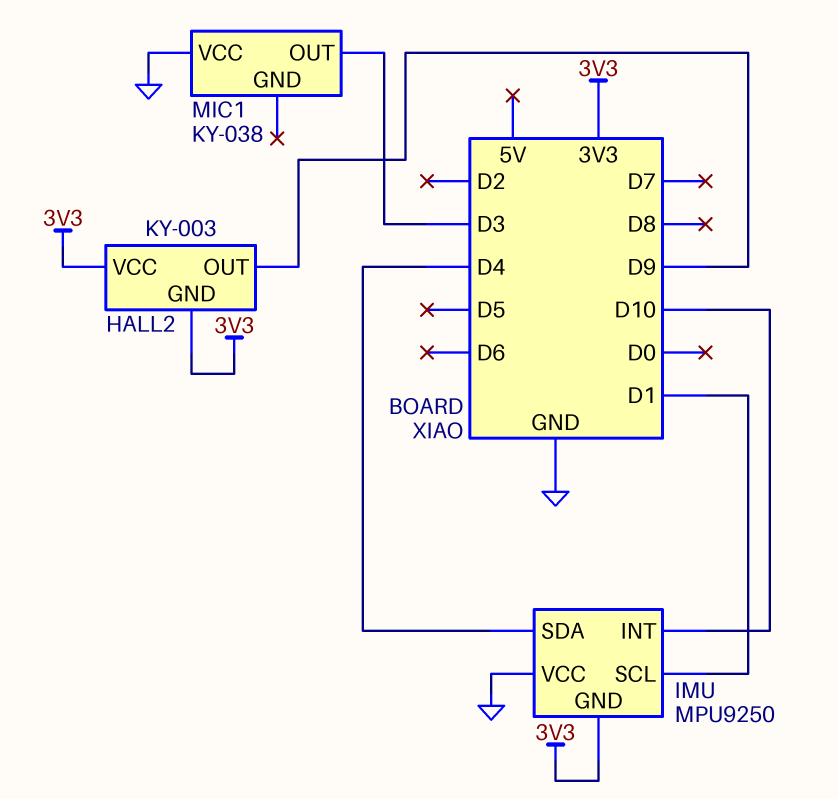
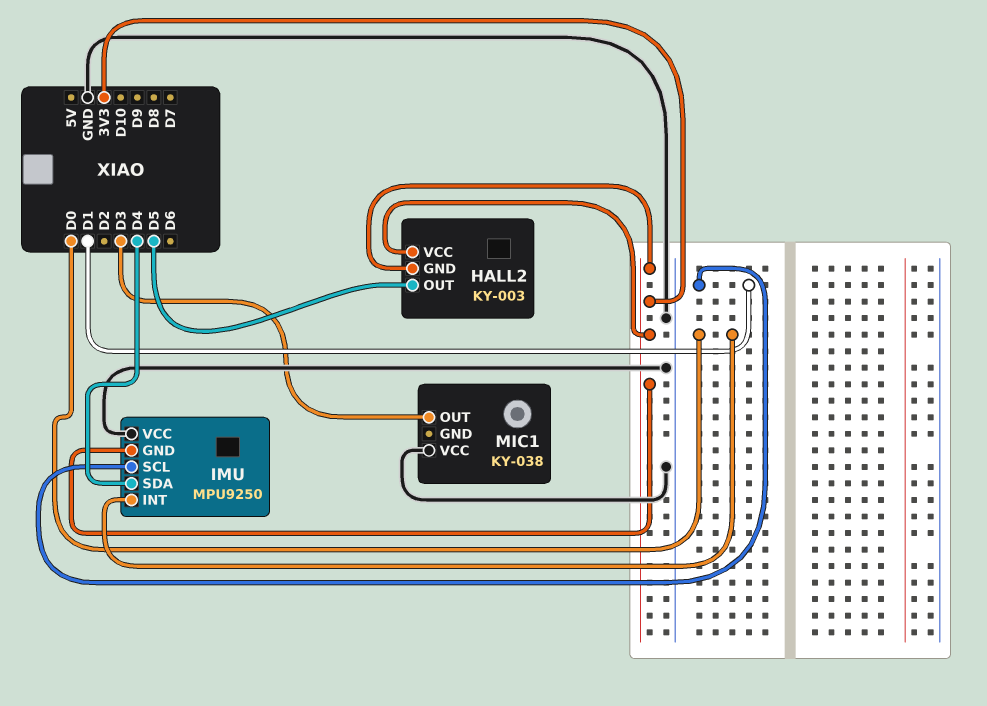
HALL2 pin OUT: D9 -> D5
IMU pin INT: D10 -> D0

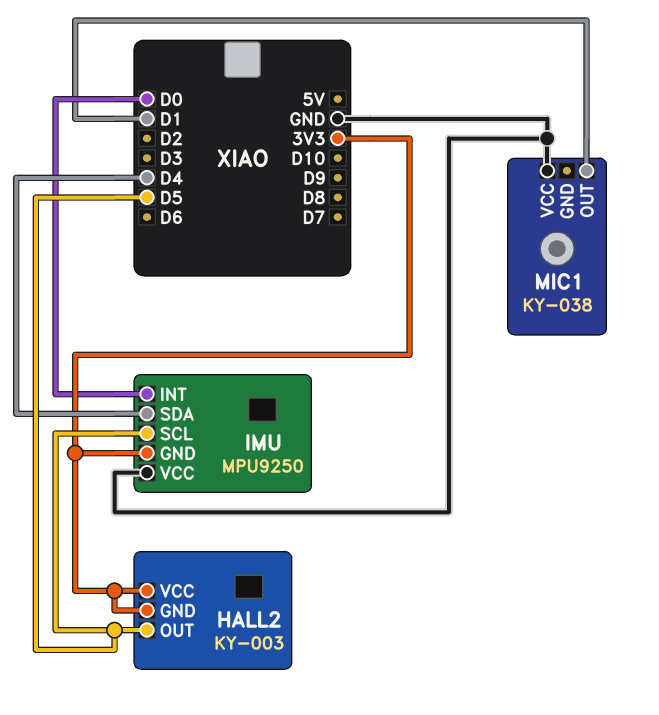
IMU pin SCL: D1 -> D5
MIC1 pin OUT: D3 -> D1

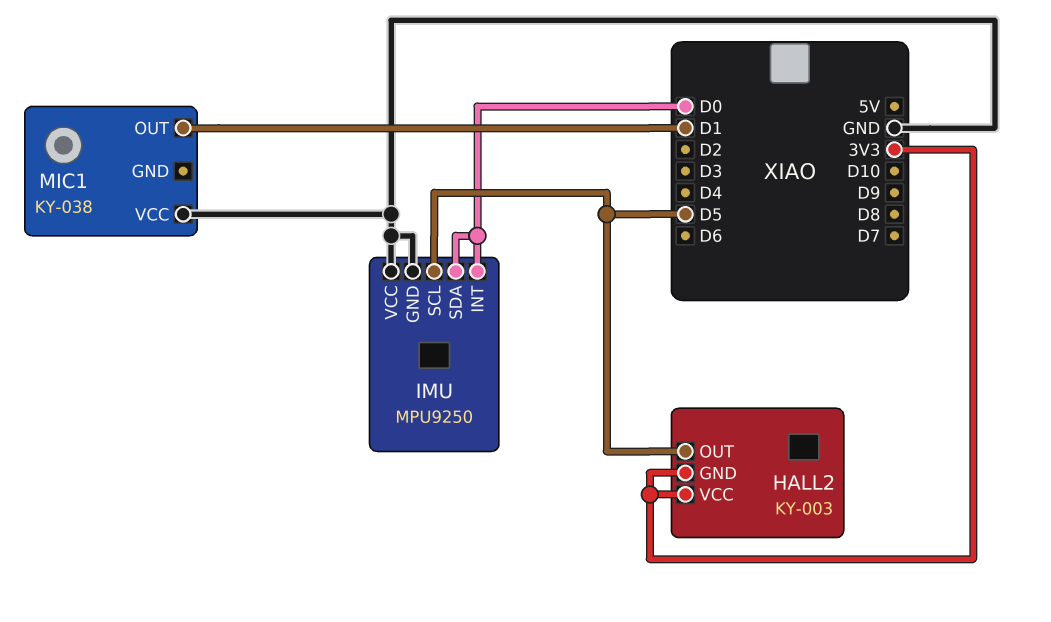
IMU pin GND: 3V3 -> GND
IMU pin SDA: D4 -> D0

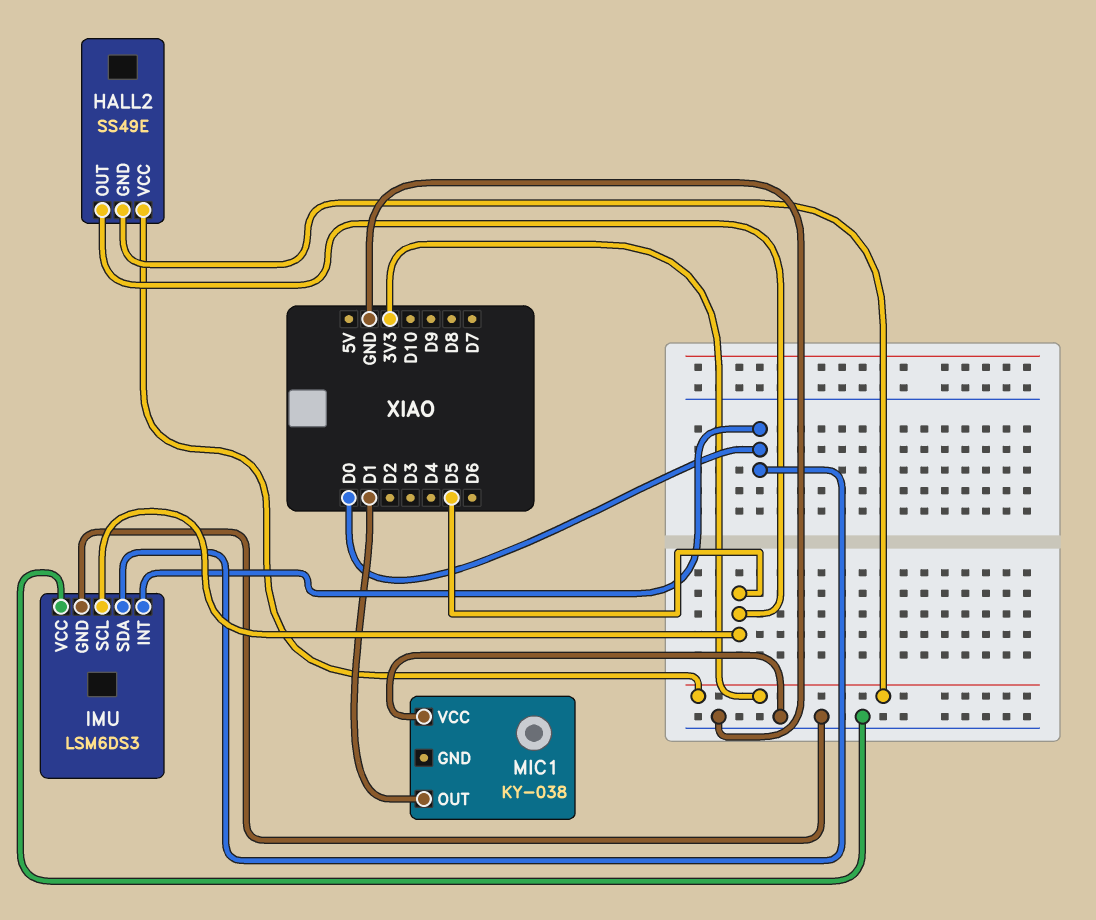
HALL2: KY-003 -> SS49E
IMU: MPU9250 -> LSM6DS3

